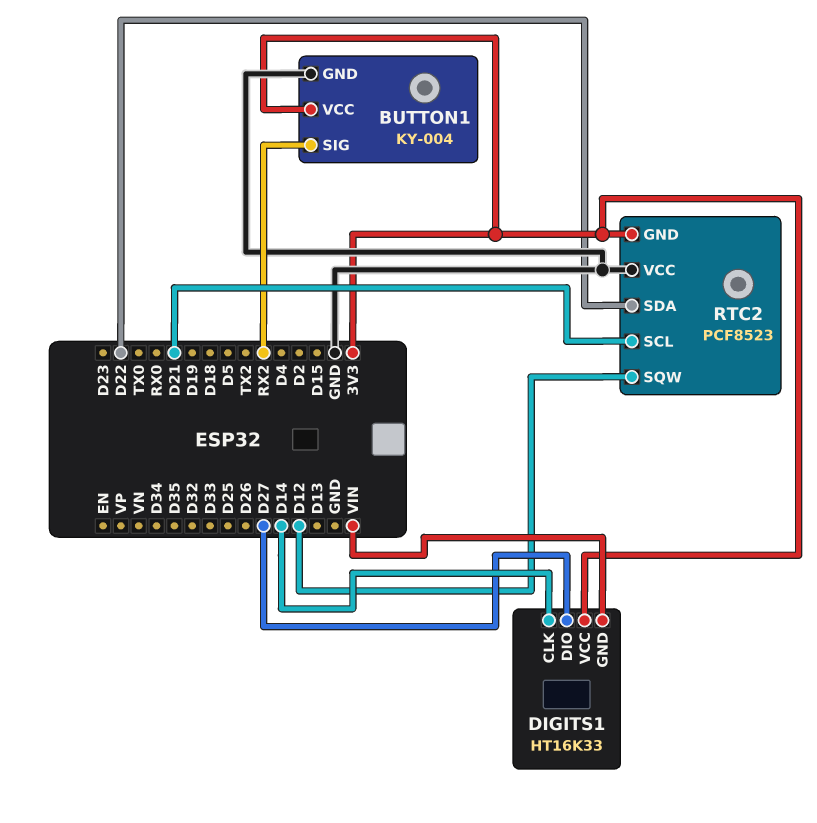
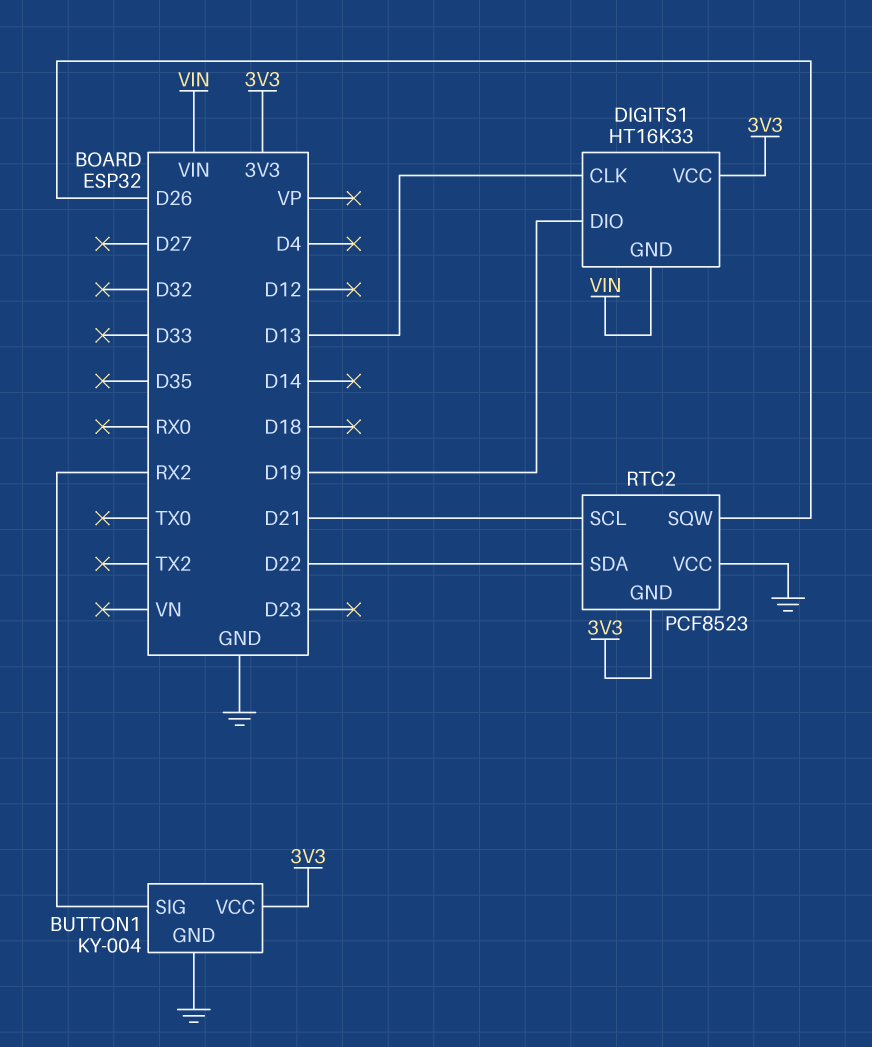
DIGITS1 pin CLK: D14 -> D13
DIGITS1 pin DIO: D27 -> D19
RTC2 pin SQW: D12 -> D26

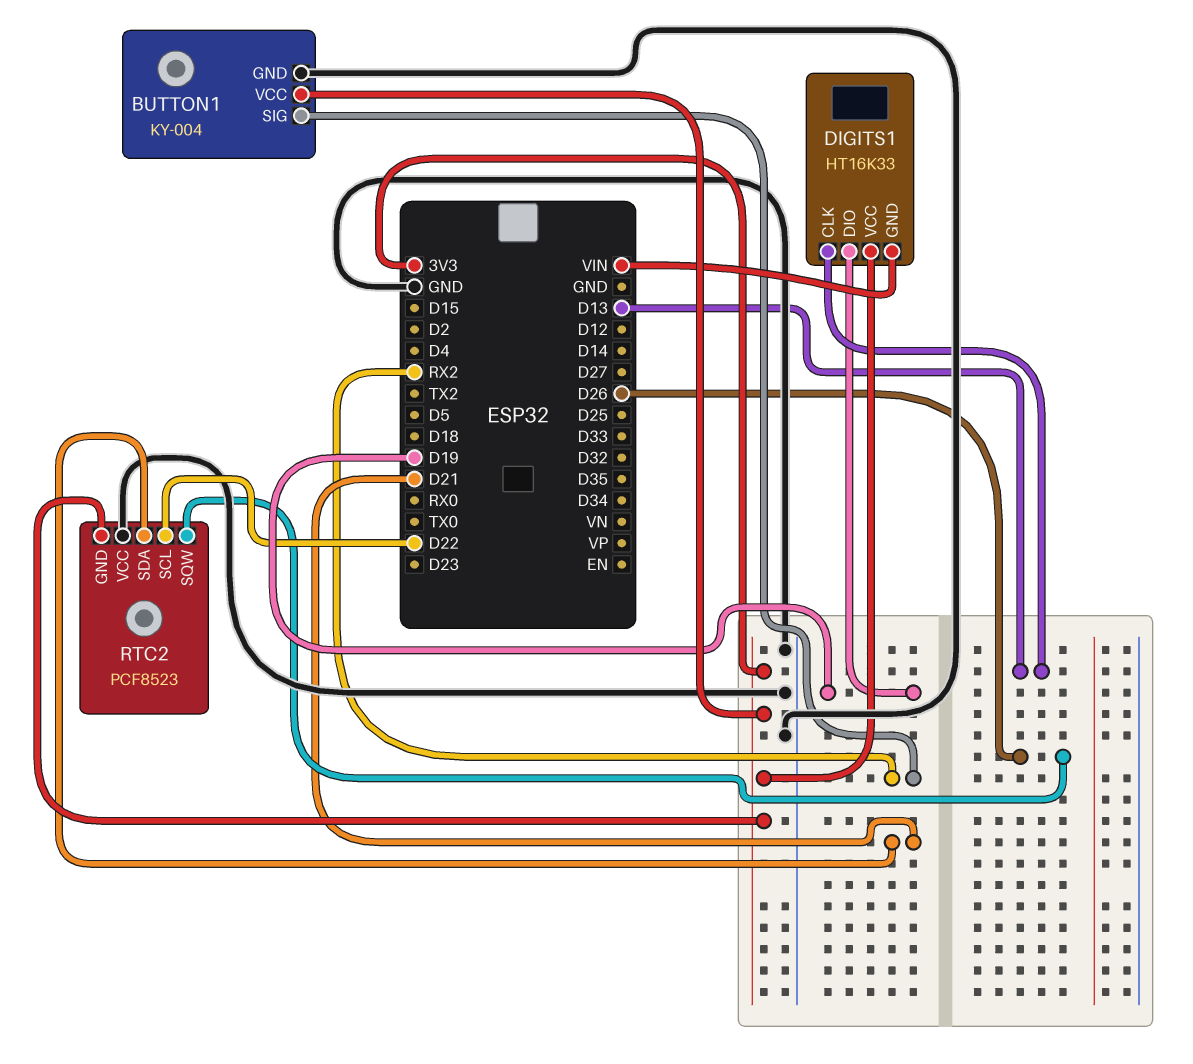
RTC2 pin SCL: D21 -> D22
RTC2 pin SDA: D22 -> D21

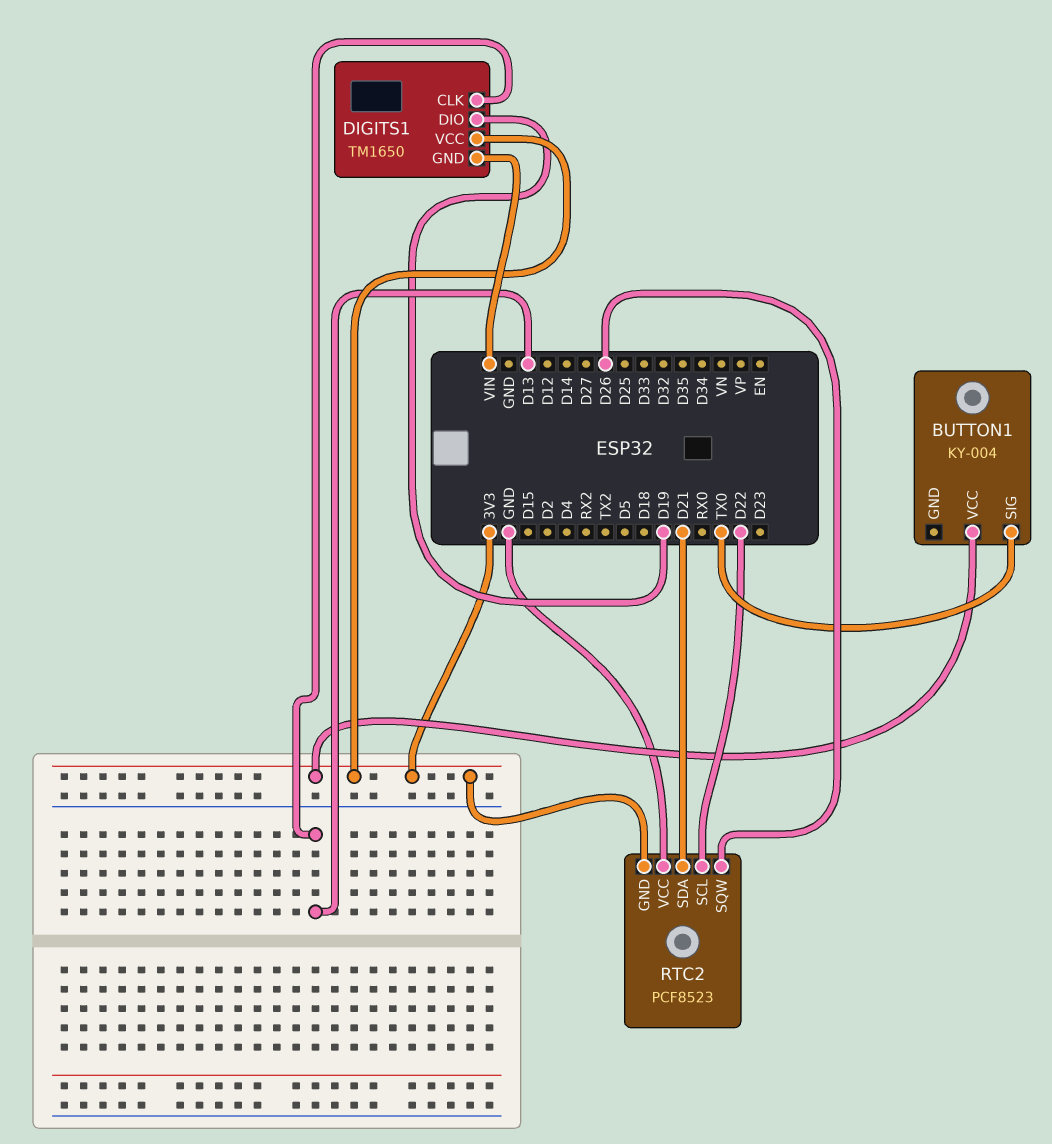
BUTTON1 pin GND: GND -> none
BUTTON1 pin SIG: RX2 -> TX0
DIGITS1: HT16K33 -> TM1650

